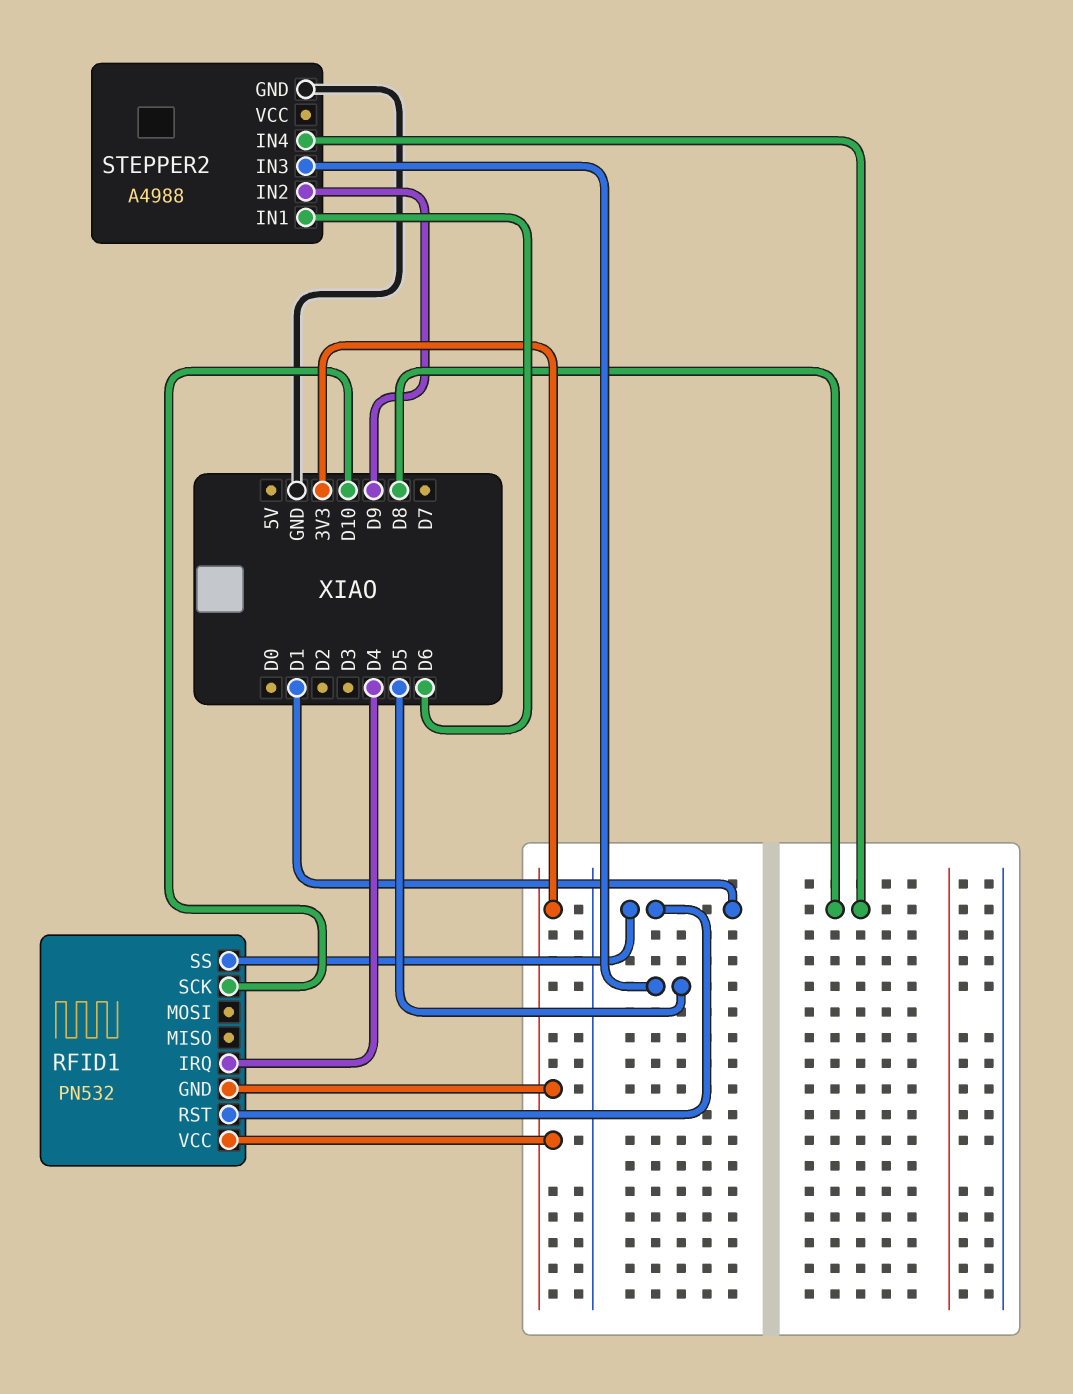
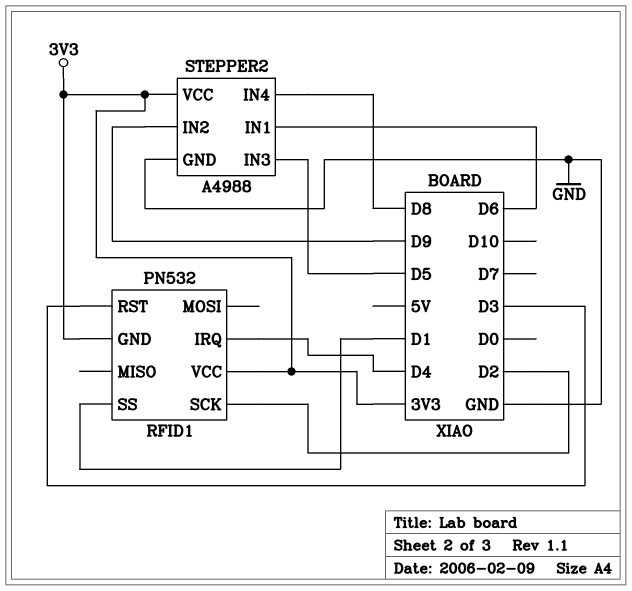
RFID1 pin RST: D1 -> D3
RFID1 pin SCK: D10 -> D2
STEPPER2 pin VCC: none -> 3V3

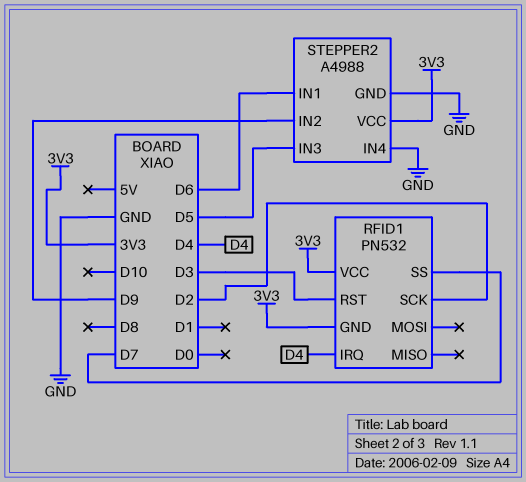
RFID1 pin SS: D1 -> D7
STEPPER2 pin IN4: D8 -> GND

